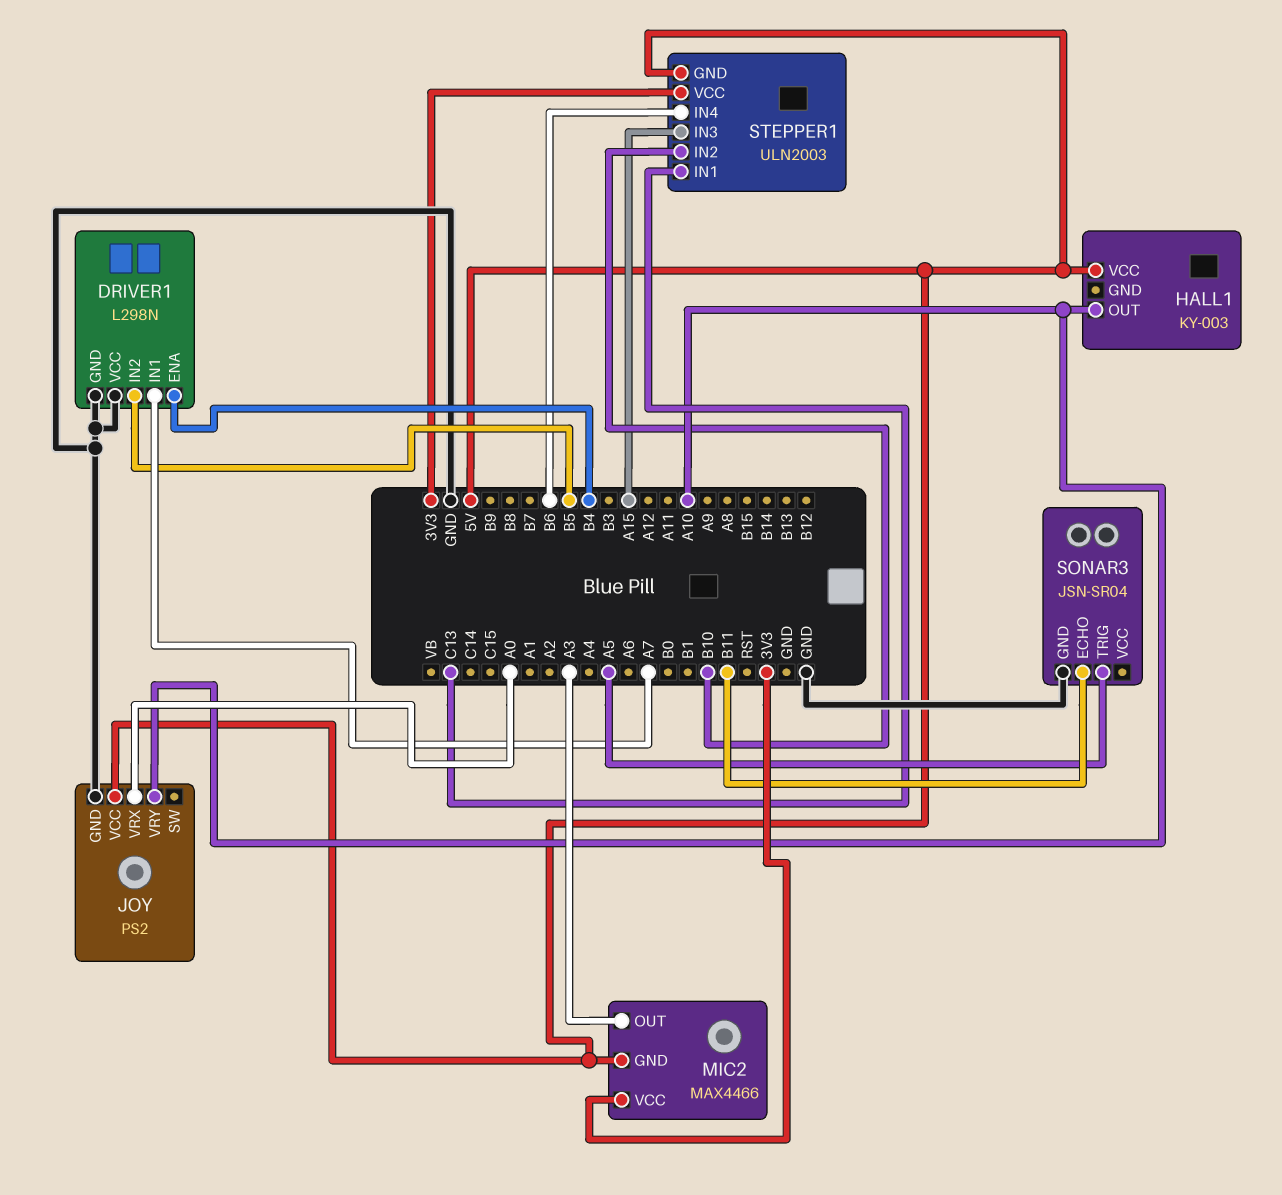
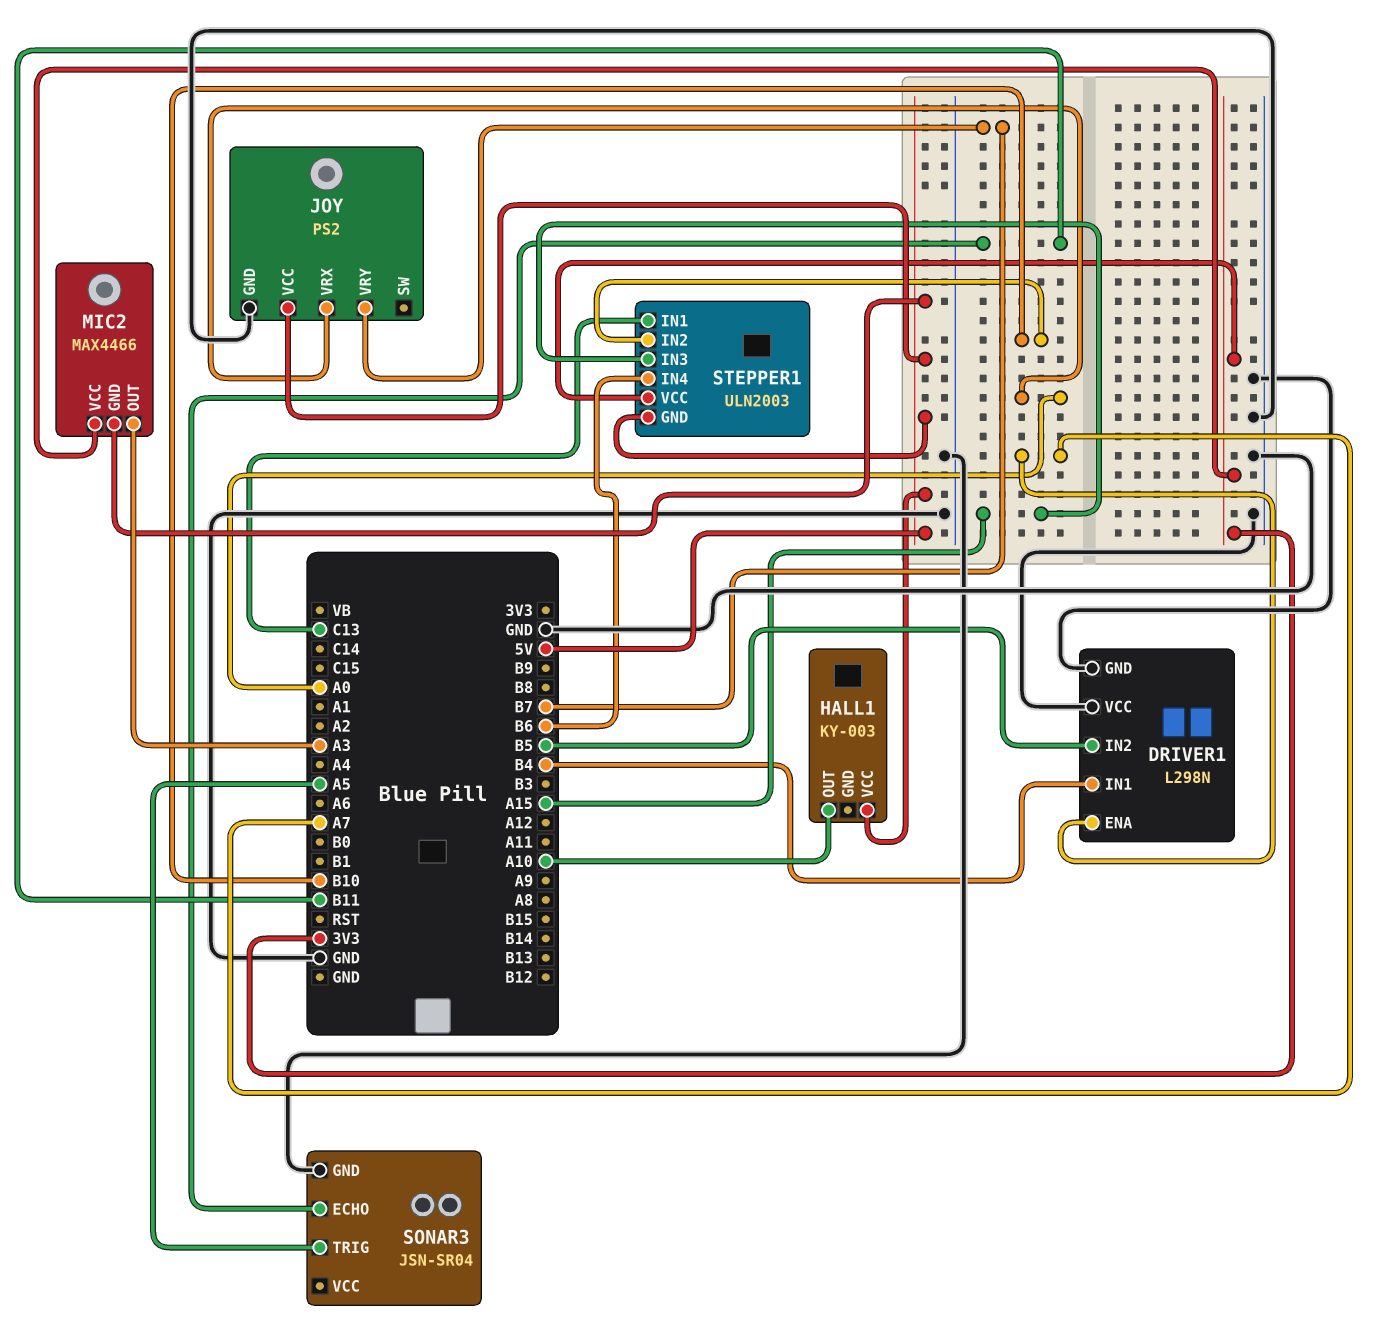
DRIVER1 pin ENA: B4 -> A7
DRIVER1 pin IN1: A7 -> B4
JOY pin VRY: A10 -> B7

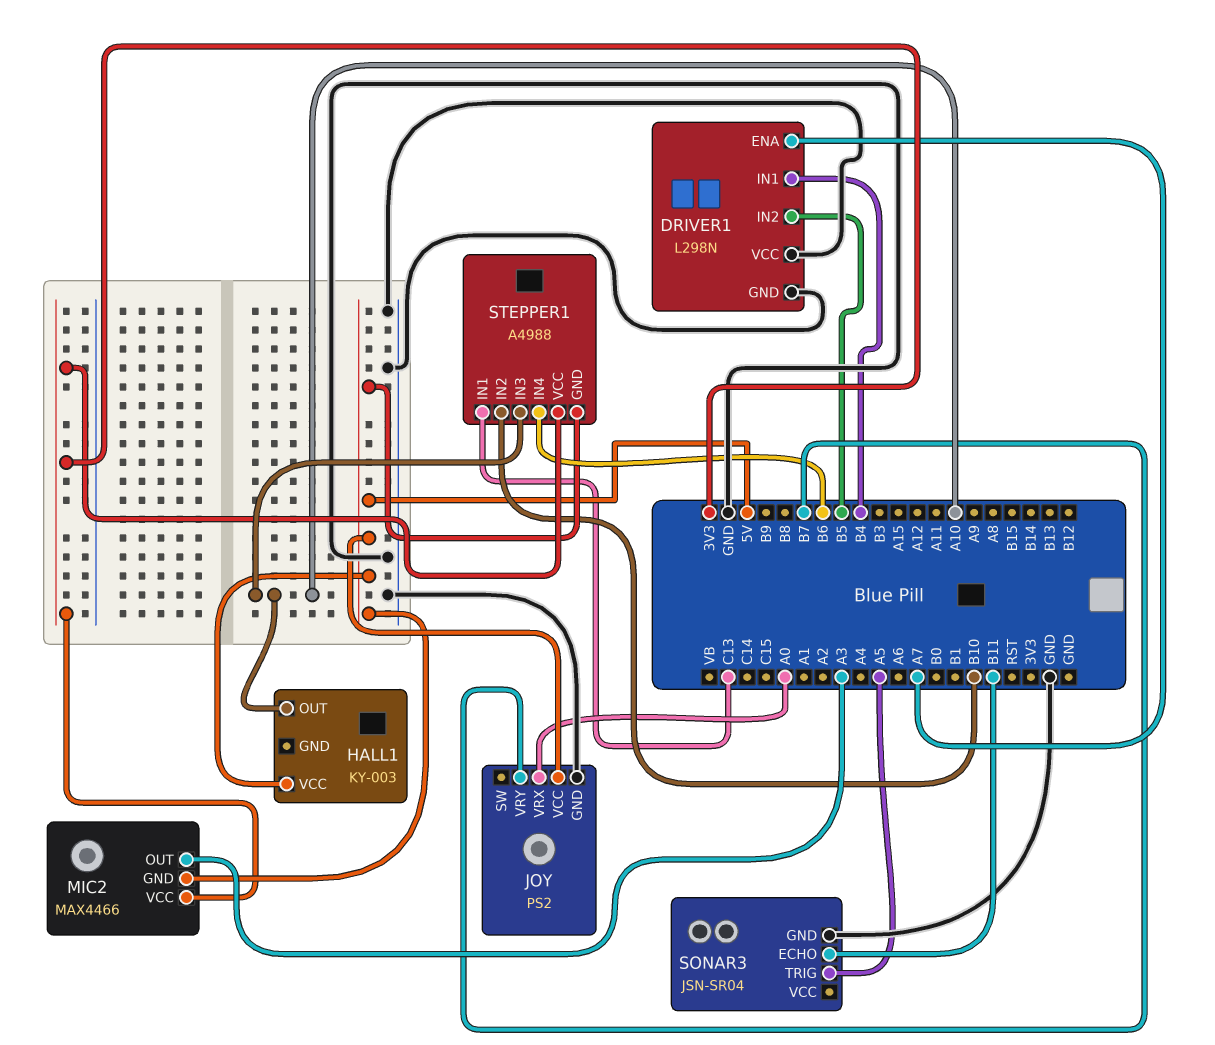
STEPPER1: ULN2003 -> A4988
STEPPER1 pin IN3: A15 -> A10

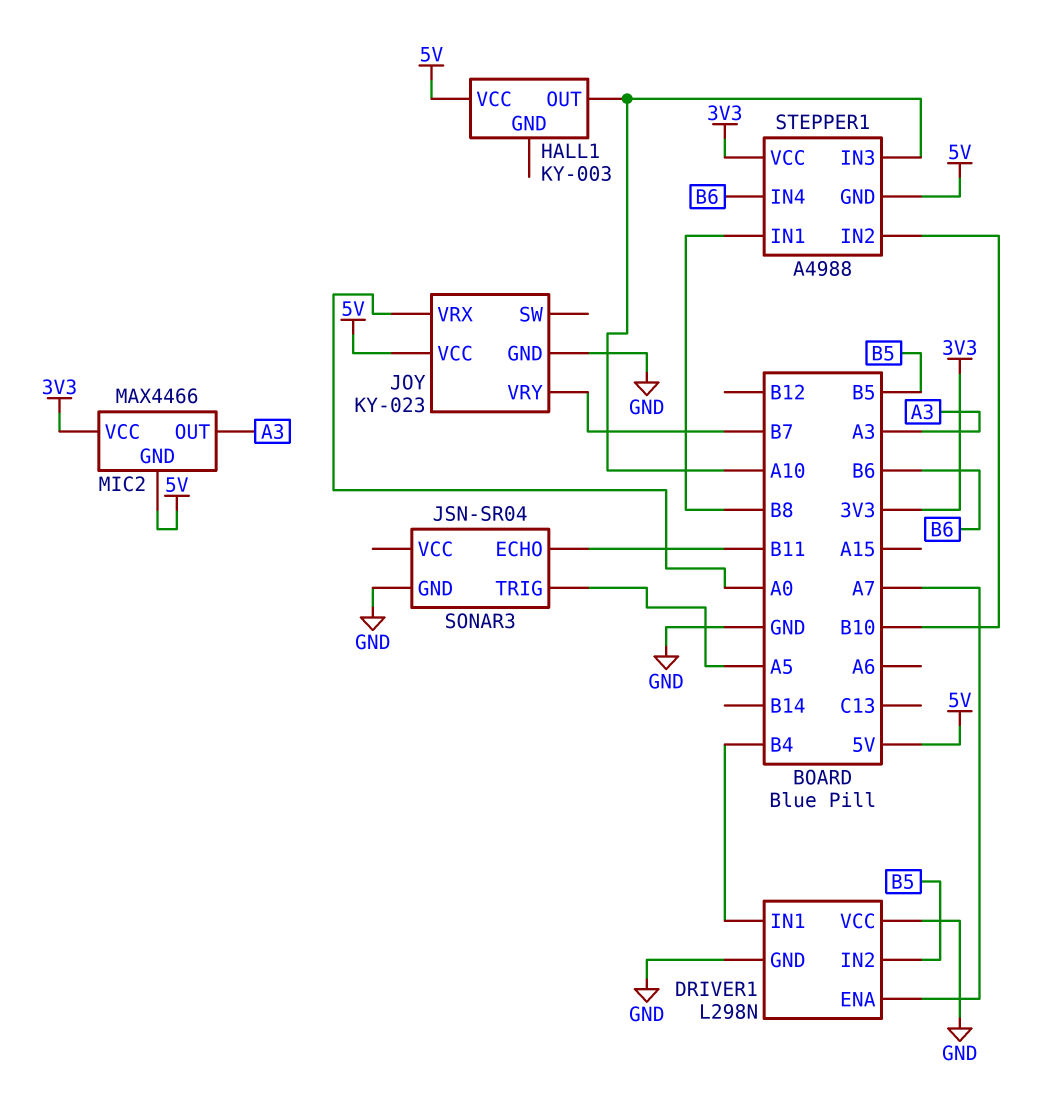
JOY: PS2 -> KY-023
STEPPER1 pin IN1: C13 -> B8

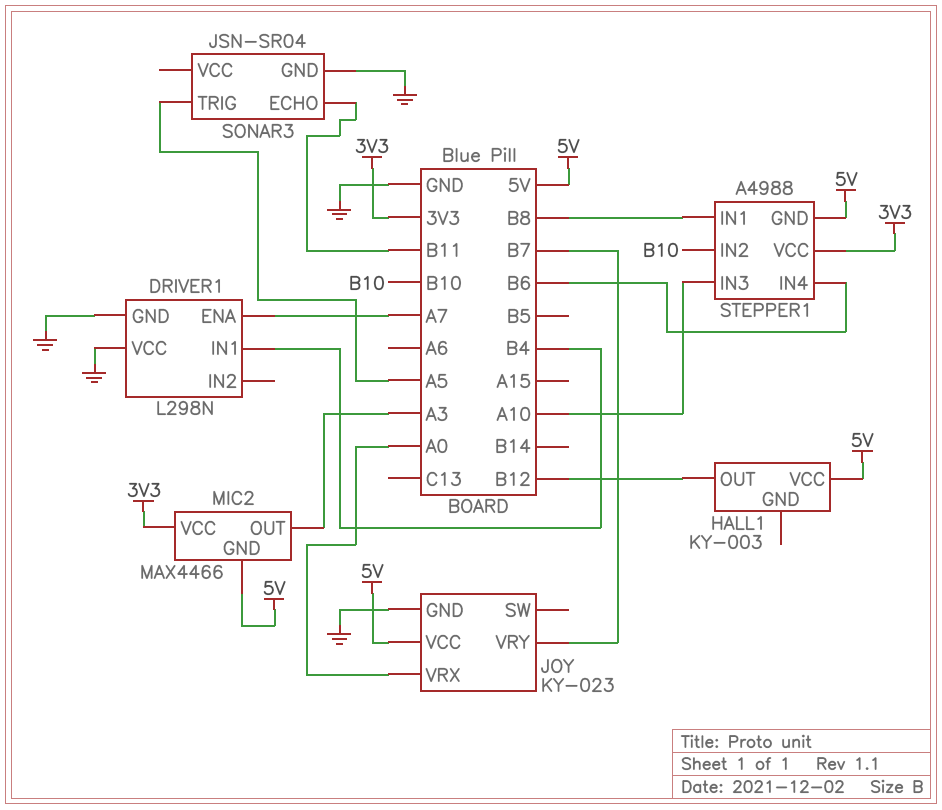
DRIVER1 pin IN2: B5 -> none
HALL1 pin OUT: A10 -> B12

